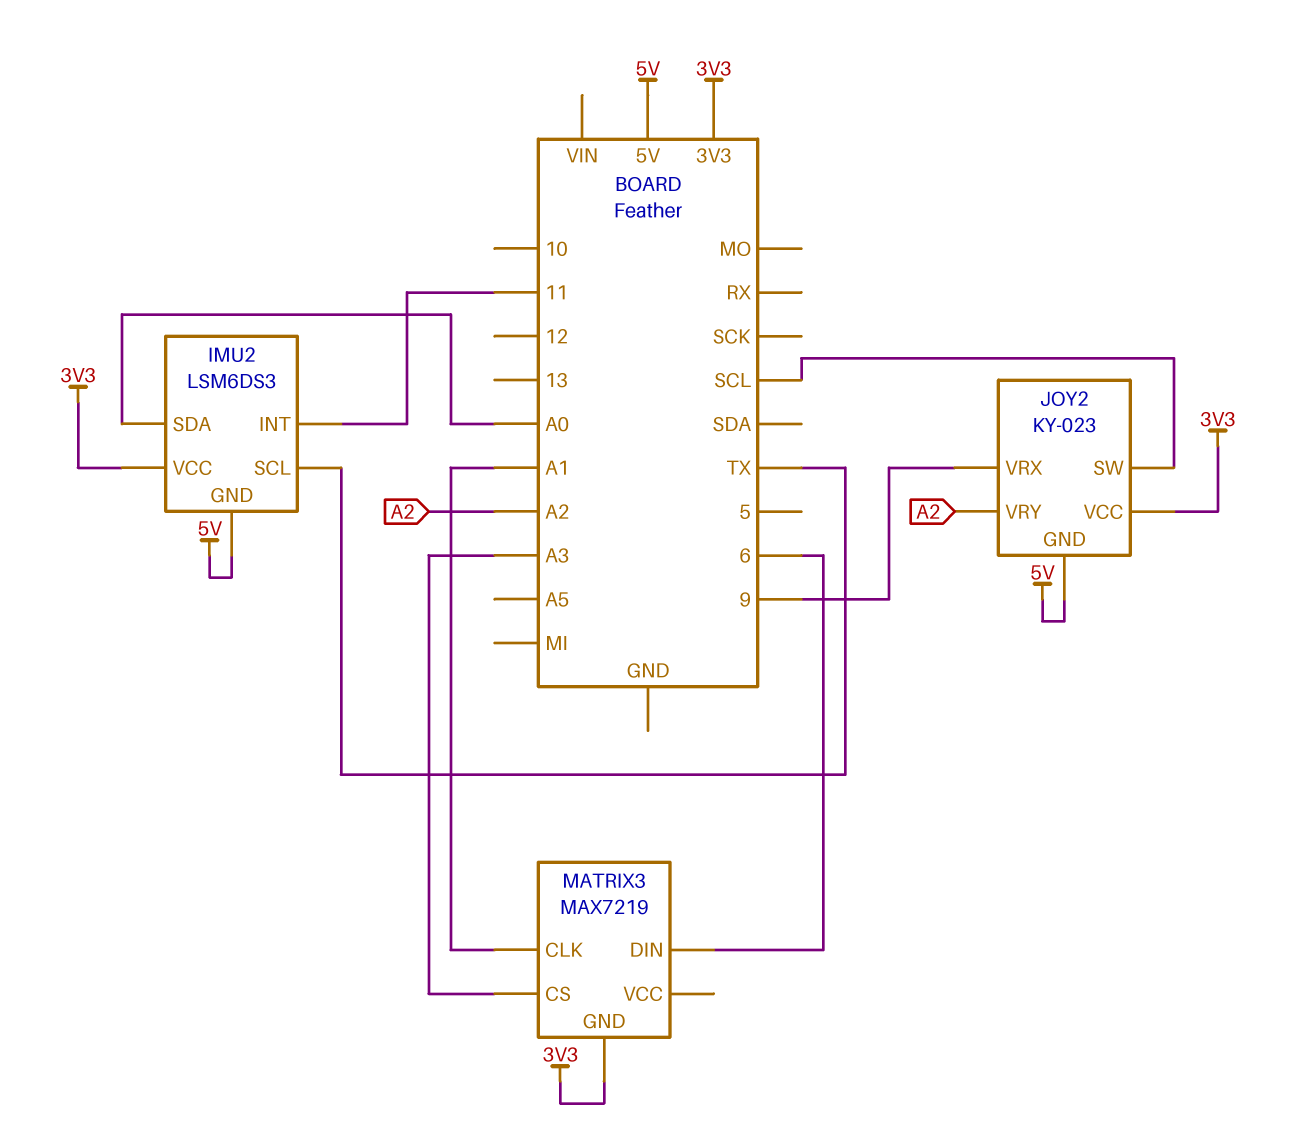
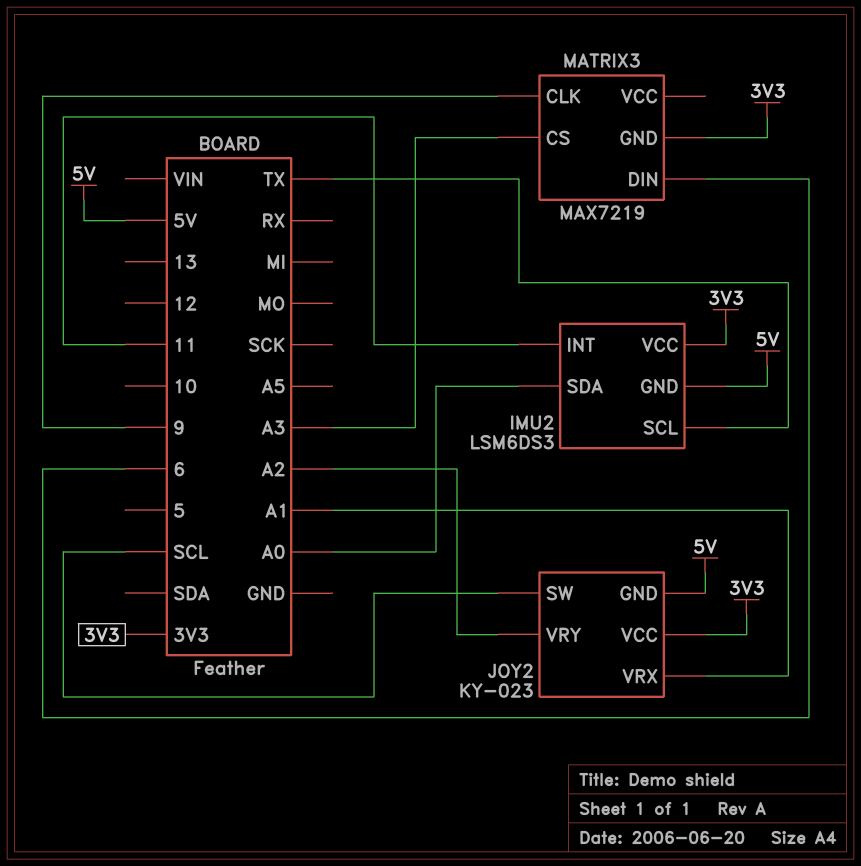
JOY2 pin VRX: 9 -> A1
MATRIX3 pin CLK: A1 -> 9

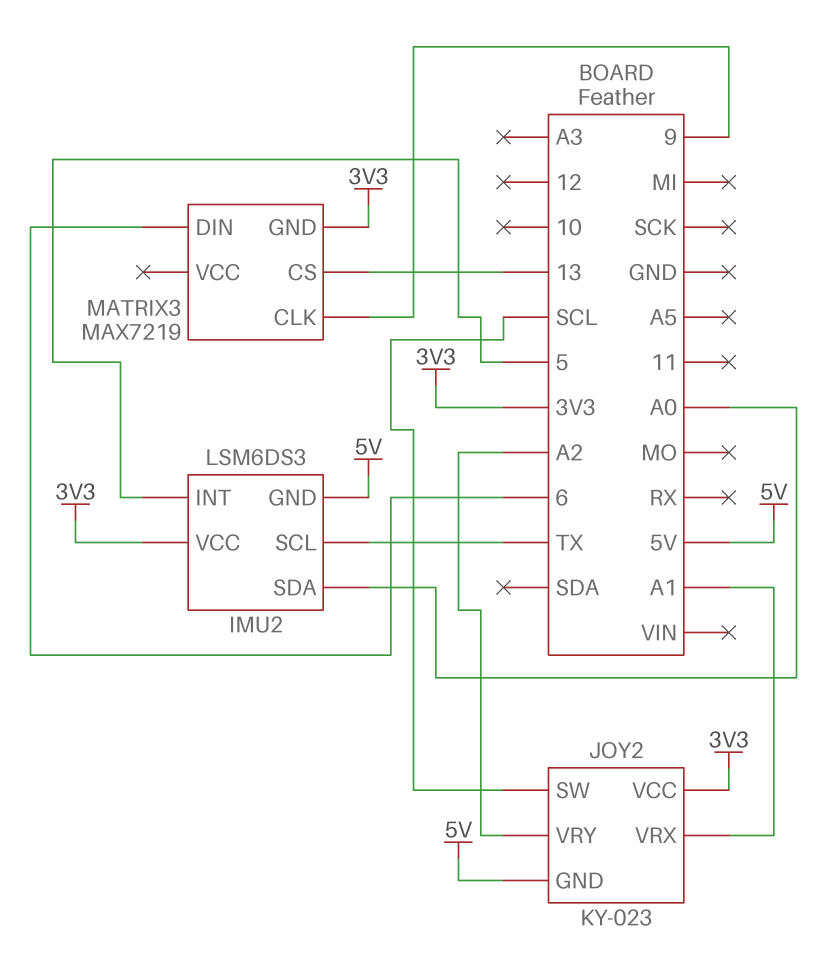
IMU2 pin INT: 11 -> 5
MATRIX3 pin CS: A3 -> 13

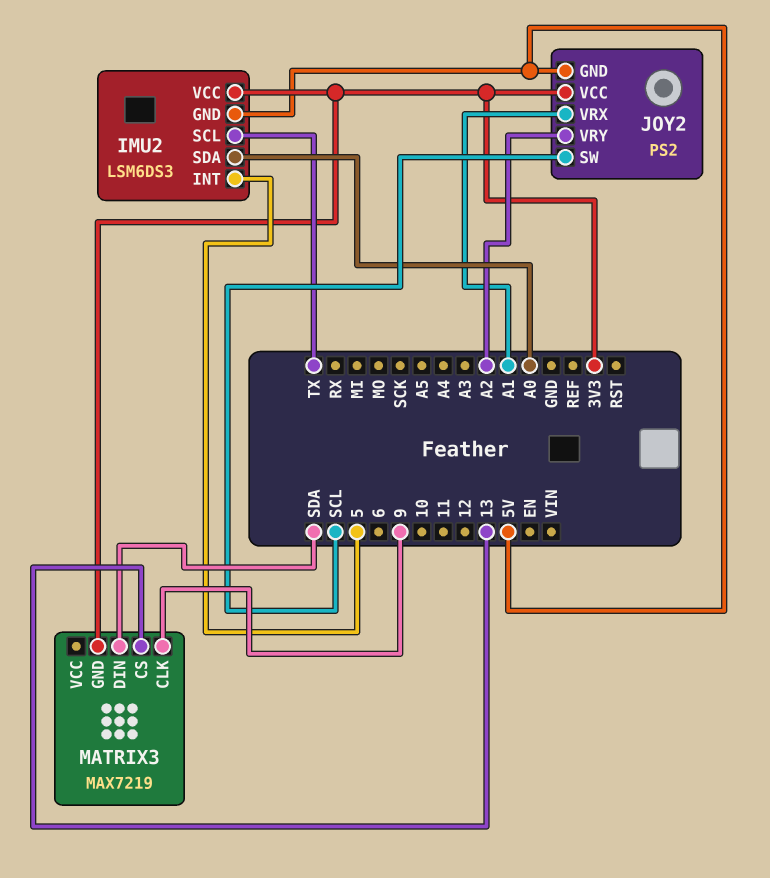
JOY2: KY-023 -> PS2
MATRIX3 pin DIN: 6 -> SDA

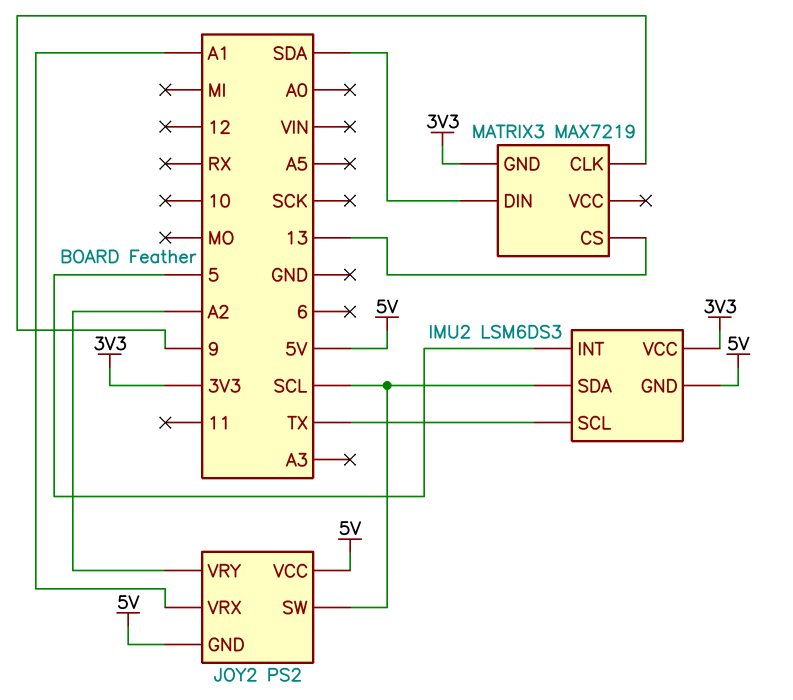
IMU2 pin SDA: A0 -> SCL
JOY2 pin VCC: 3V3 -> 5V

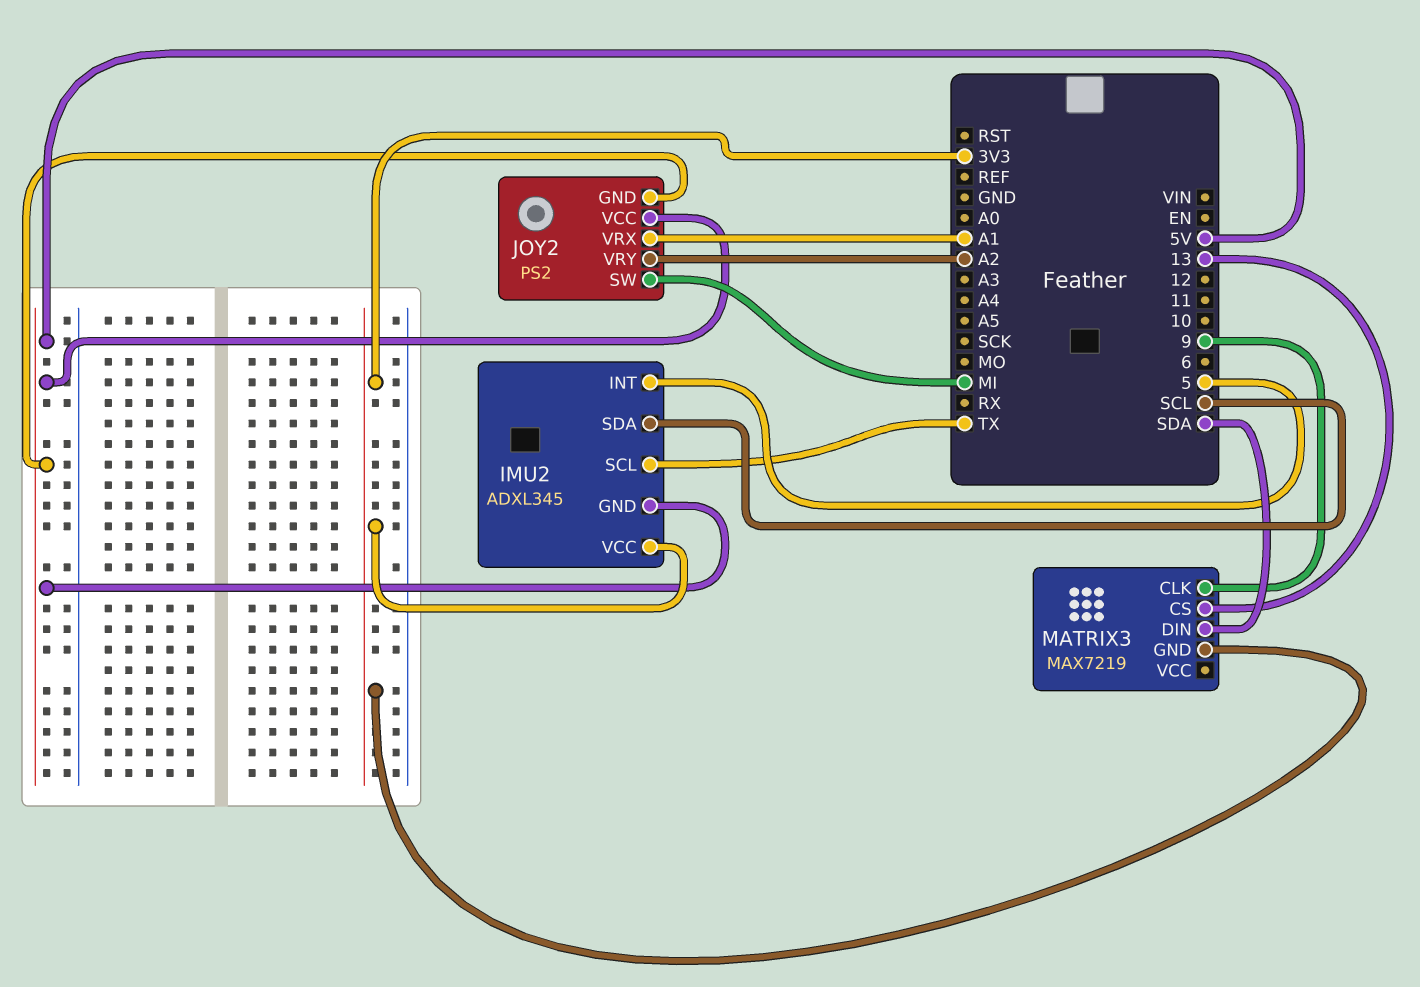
IMU2: LSM6DS3 -> ADXL345
JOY2 pin SW: SCL -> MI

